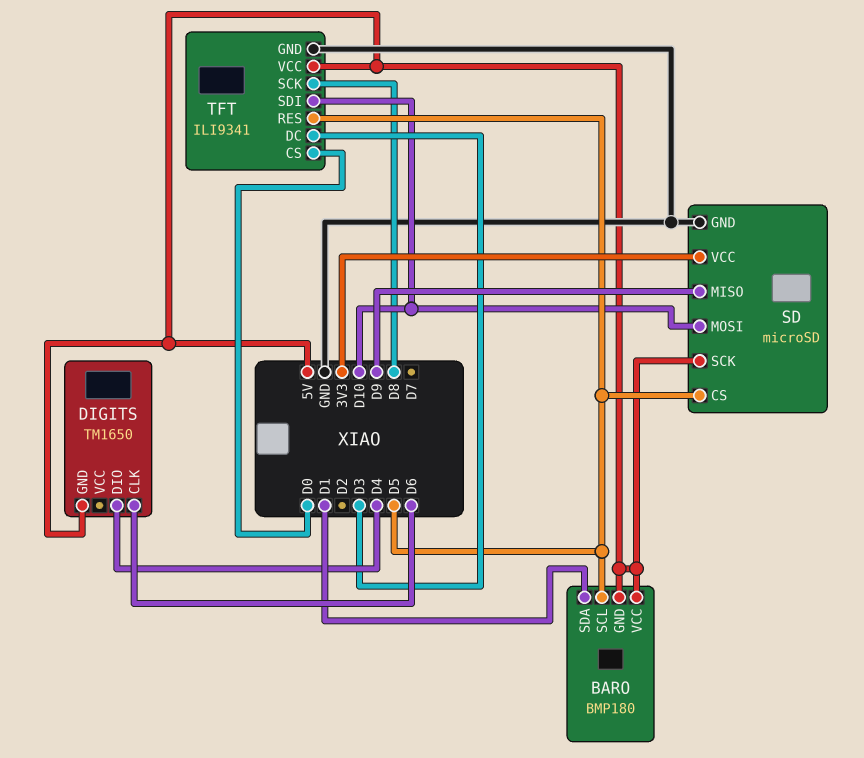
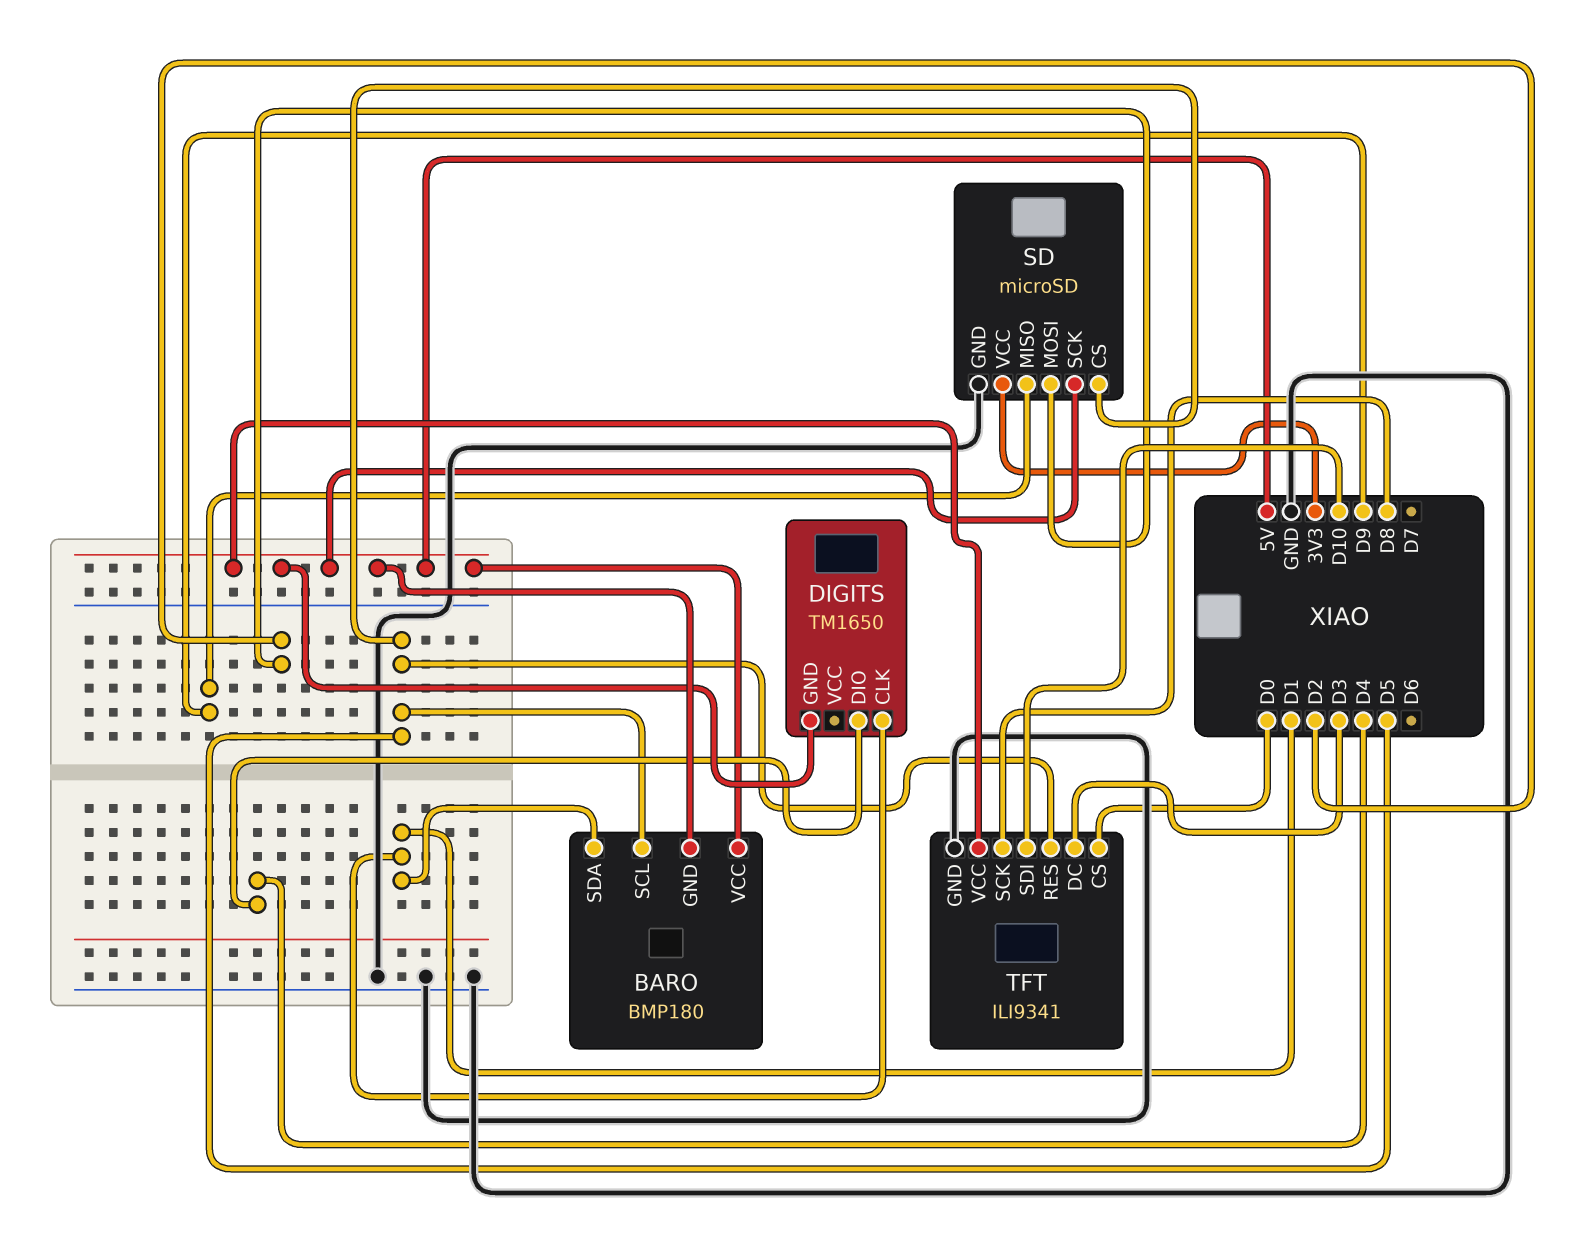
DIGITS pin CLK: D6 -> D1
SD pin MOSI: D10 -> D2

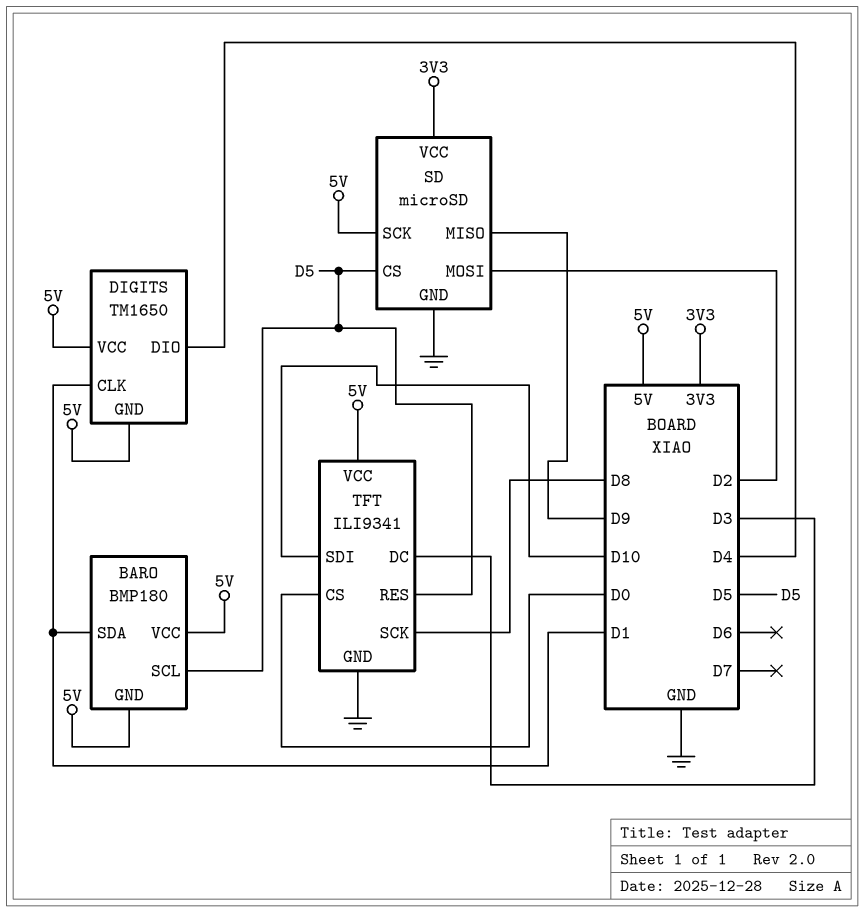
DIGITS pin VCC: none -> 5V

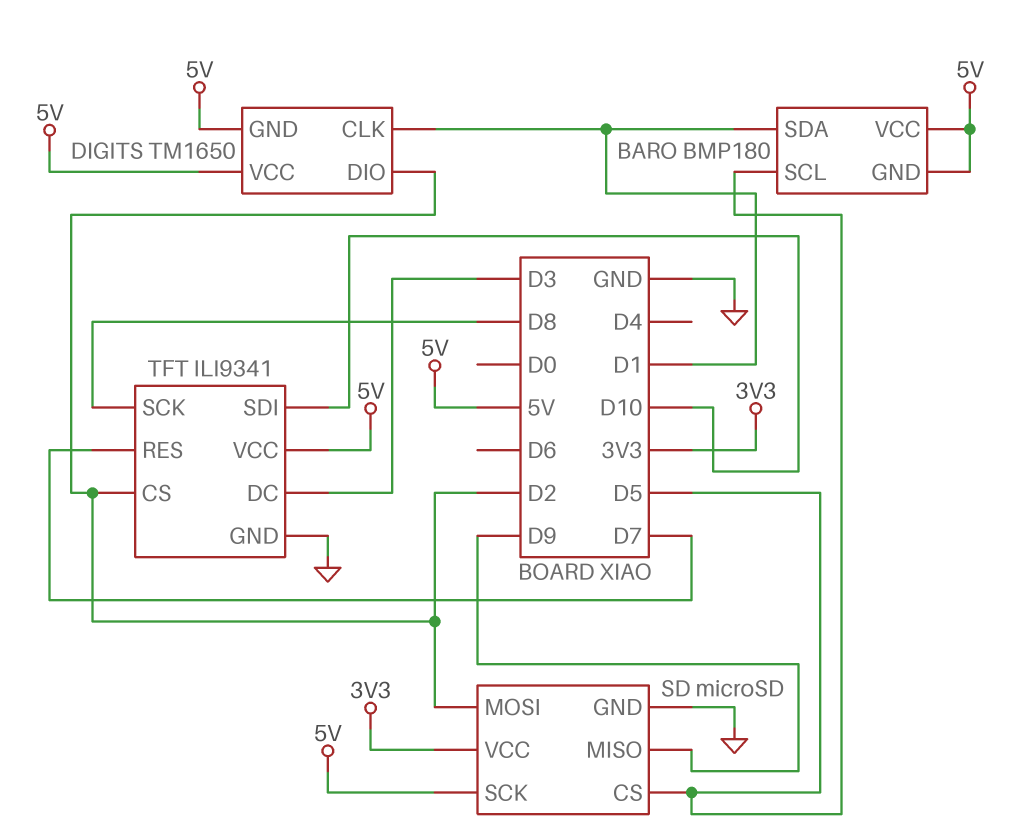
DIGITS pin DIO: D4 -> D2
TFT pin CS: D0 -> D2
TFT pin RES: D5 -> D7

